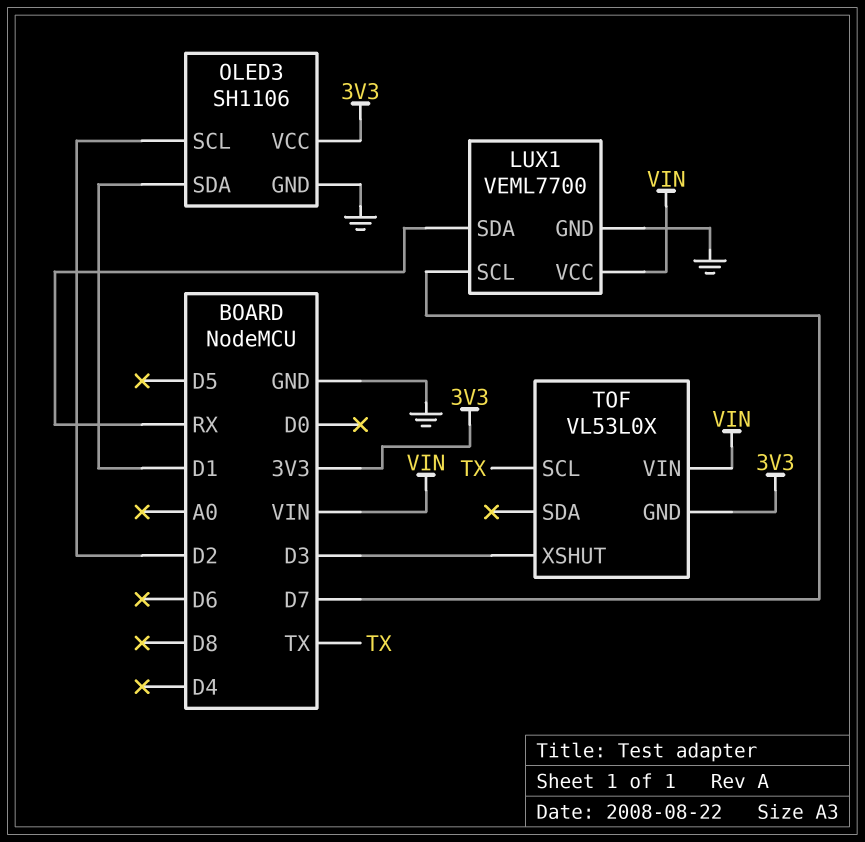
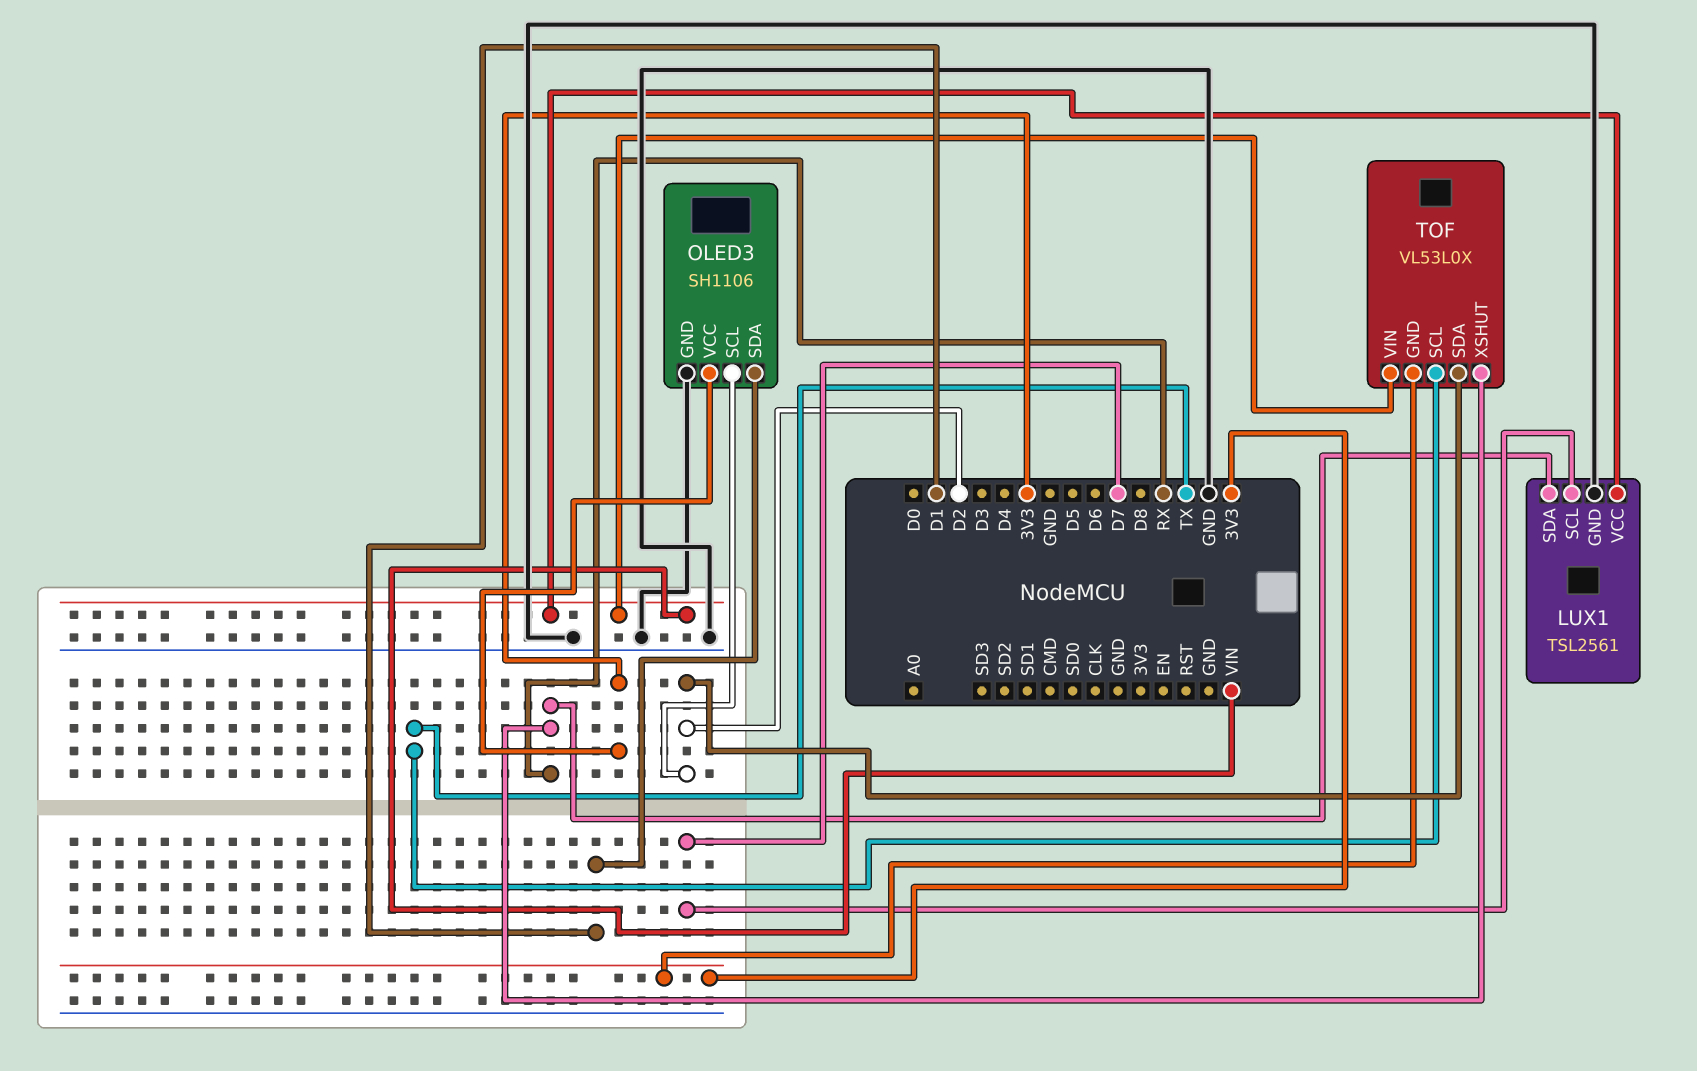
LUX1: VEML7700 -> TSL2561
TOF pin SDA: none -> D2
TOF pin XSHUT: D3 -> RX

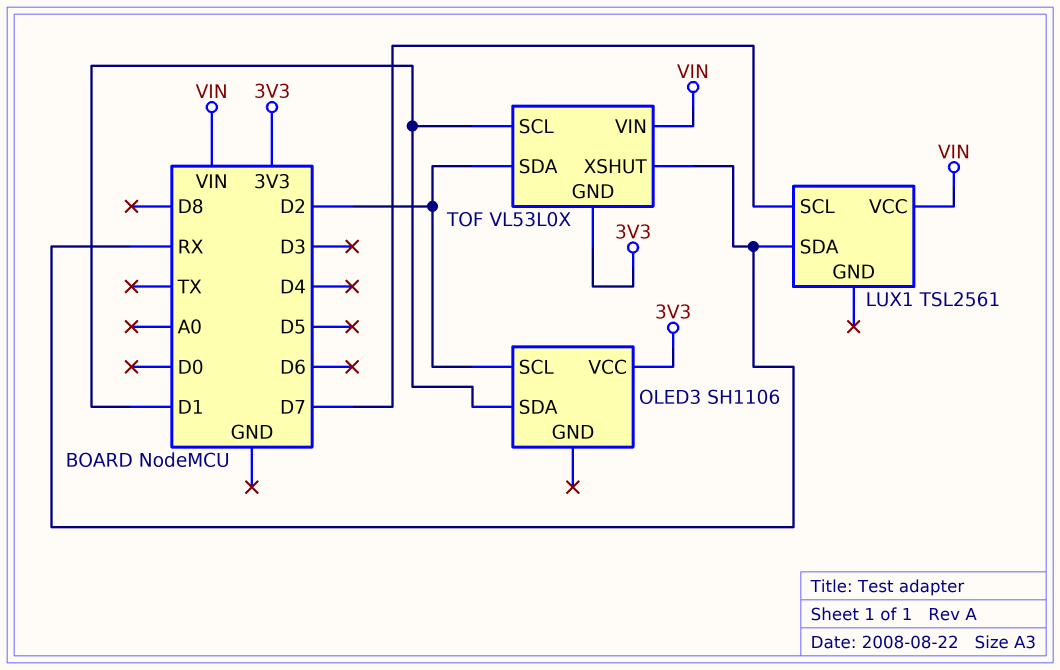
LUX1 pin GND: GND -> none
OLED3 pin GND: GND -> none
TOF pin SCL: TX -> D1

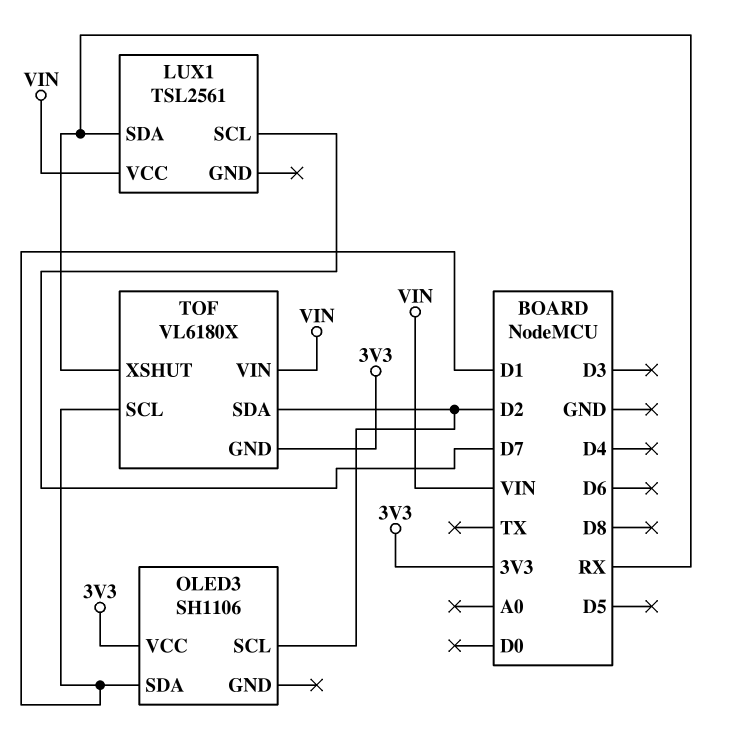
TOF: VL53L0X -> VL6180X

